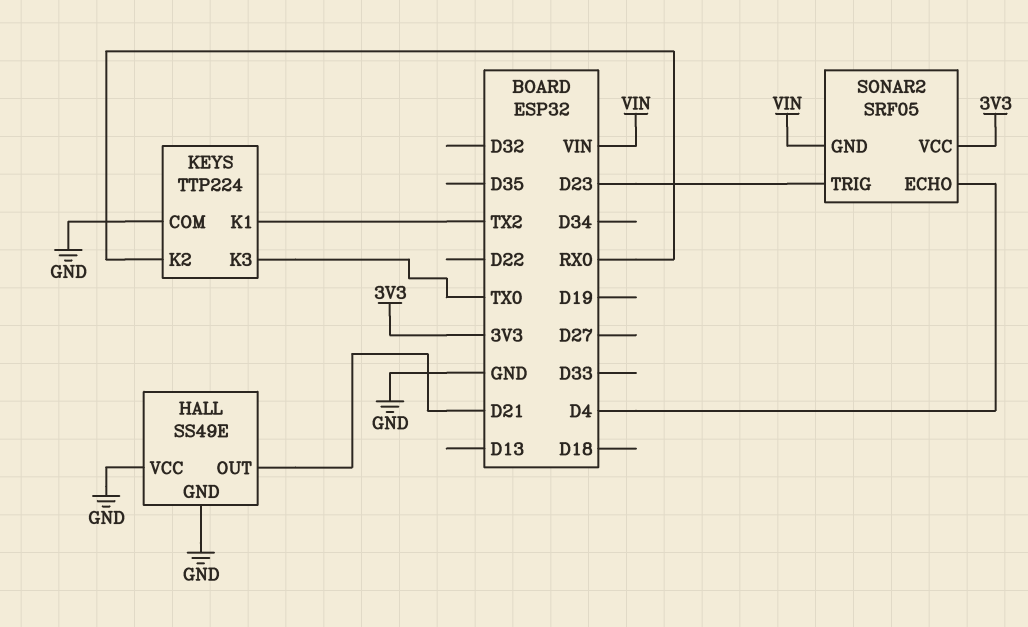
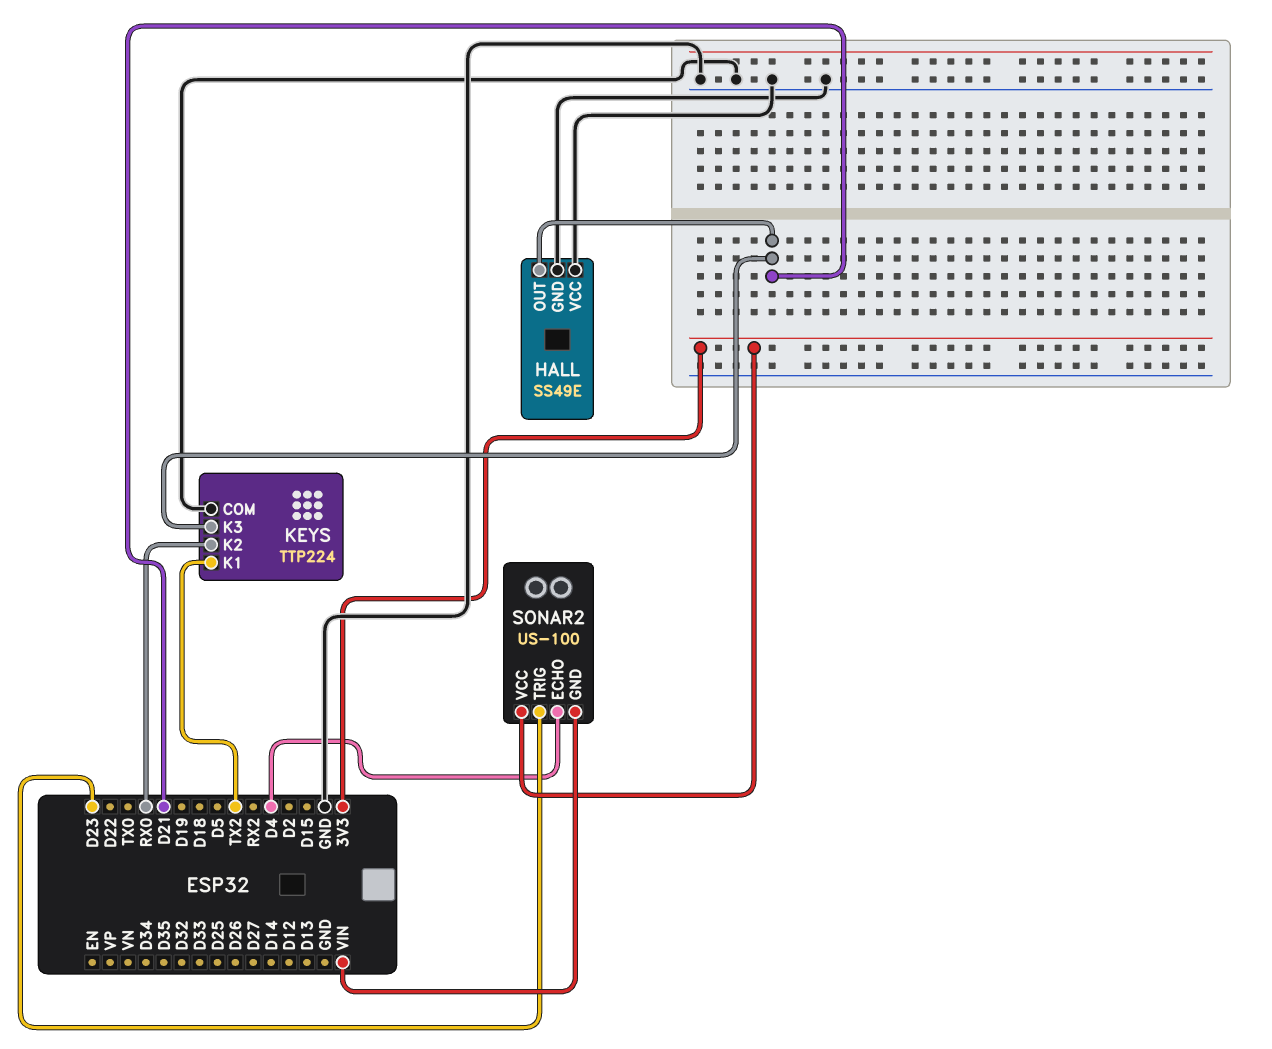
KEYS pin K3: TX0 -> D21
SONAR2: SRF05 -> US-100

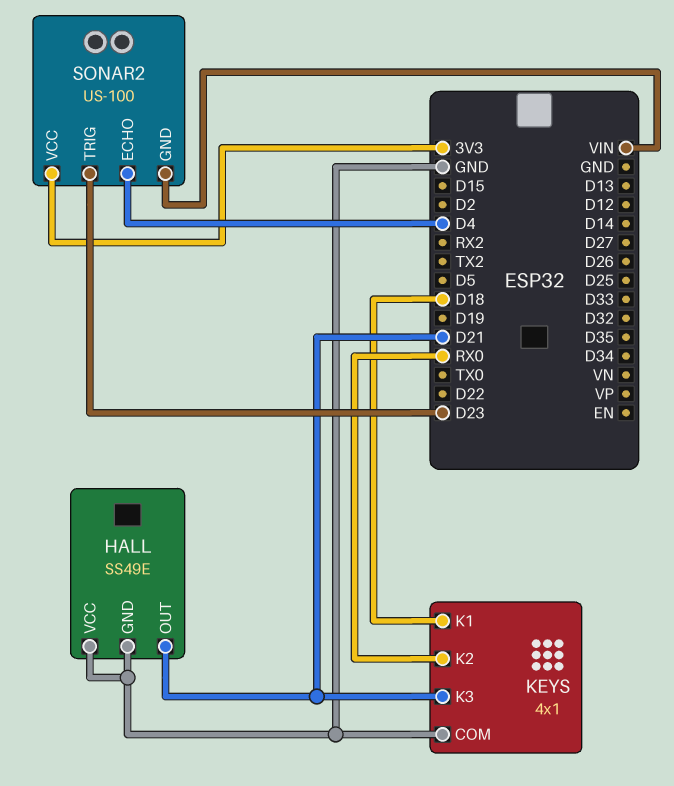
KEYS: TTP224 -> 4x1
KEYS pin K1: TX2 -> D18

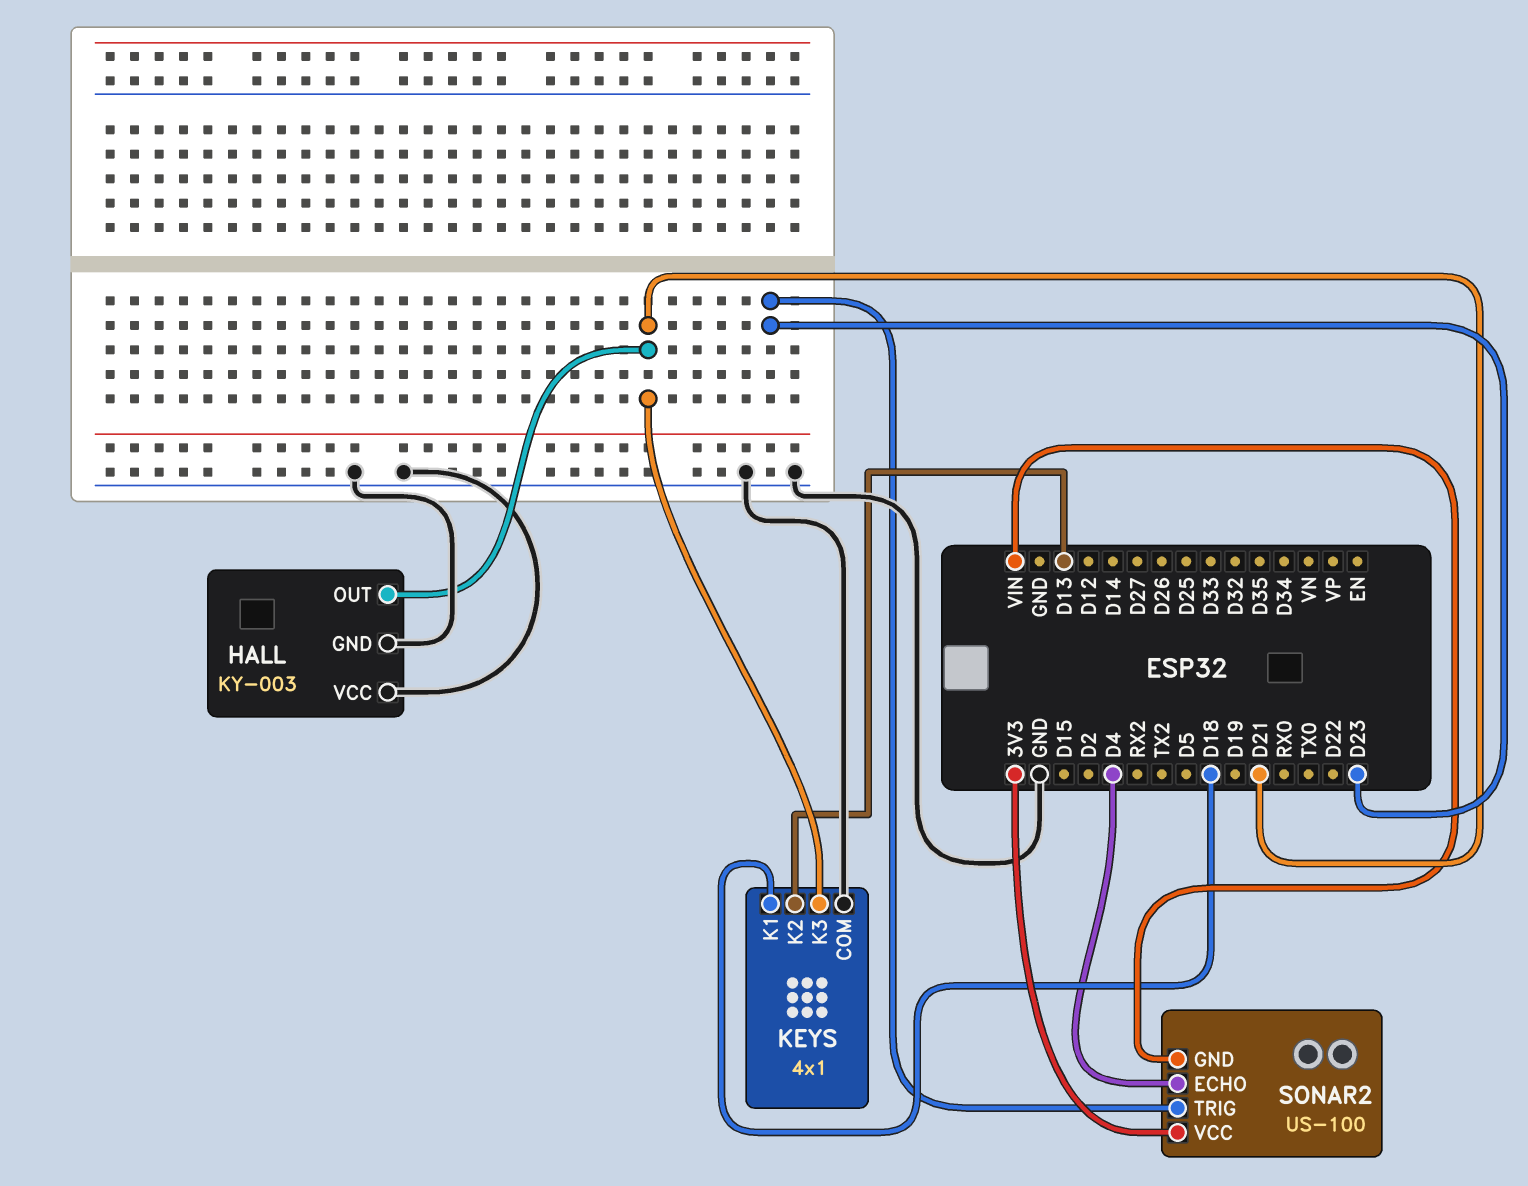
HALL: SS49E -> KY-003
KEYS pin K2: RX0 -> D13

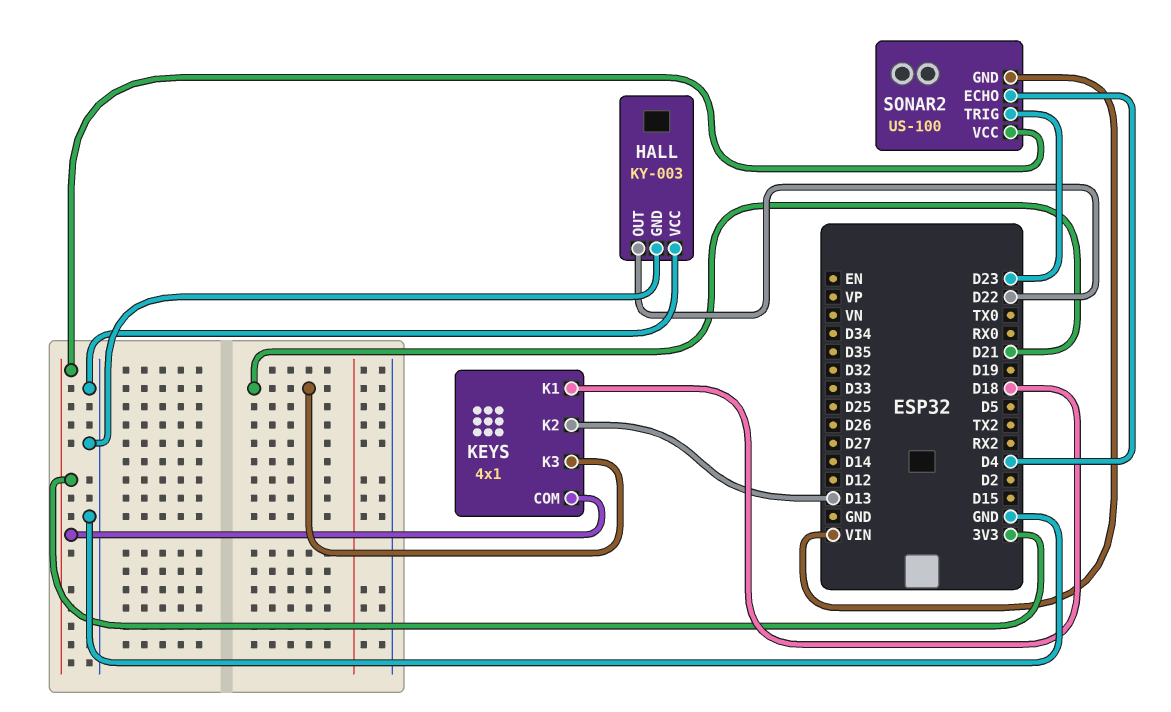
HALL pin OUT: D21 -> D22
KEYS pin COM: GND -> 3V3

